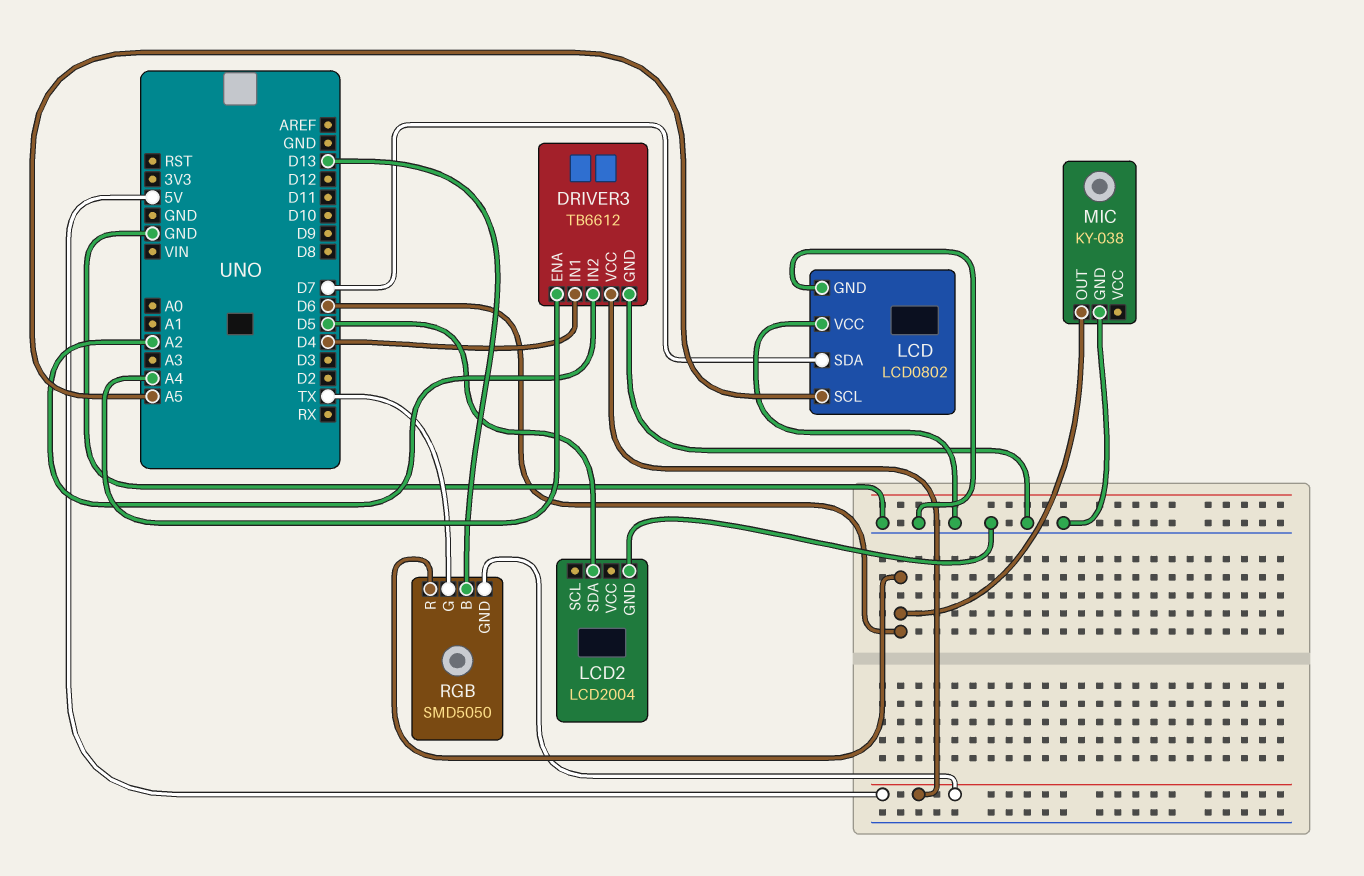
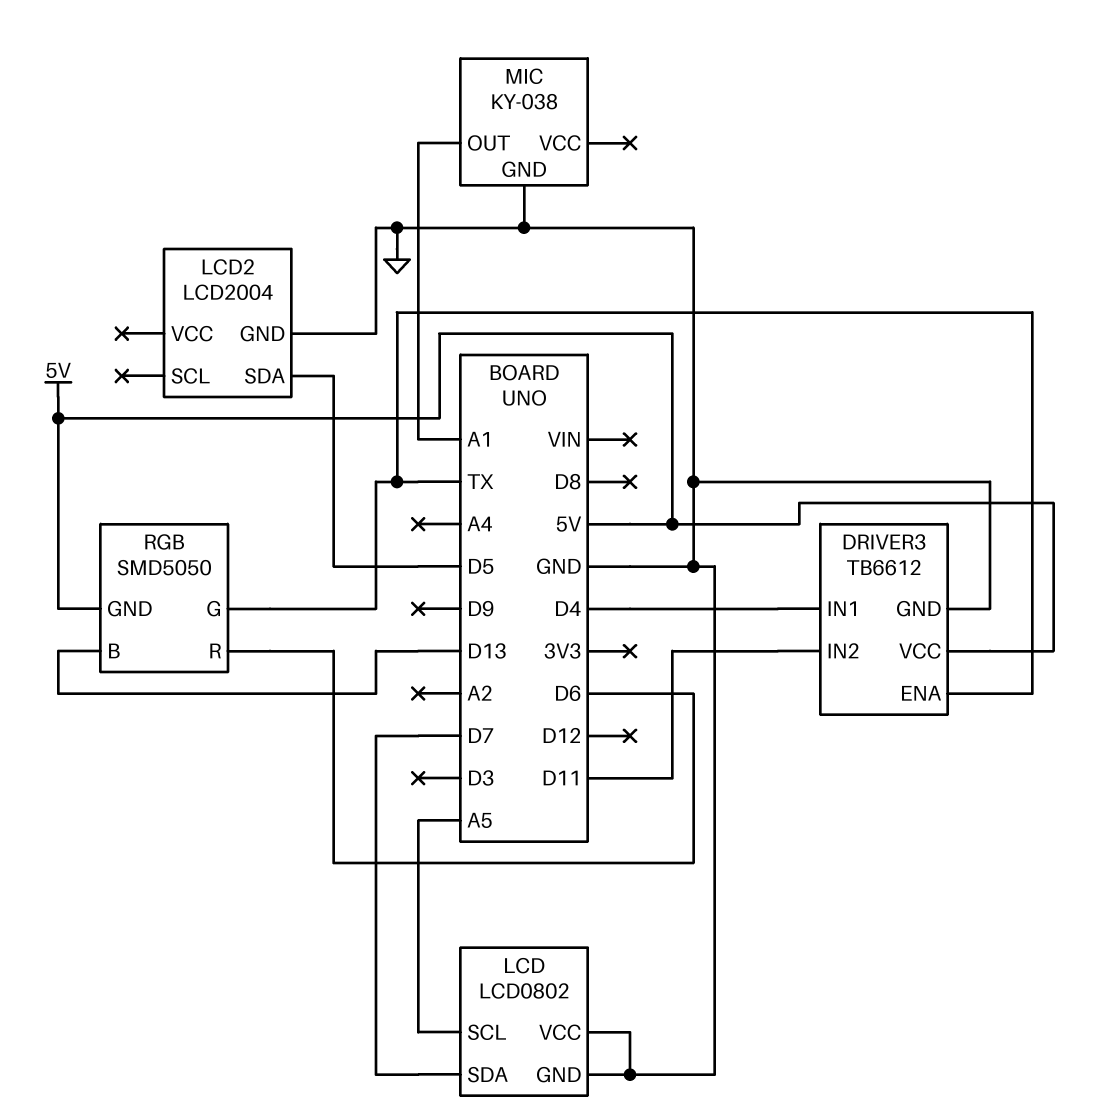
DRIVER3 pin ENA: A4 -> TX
DRIVER3 pin IN2: A2 -> D11
MIC pin OUT: D6 -> A1

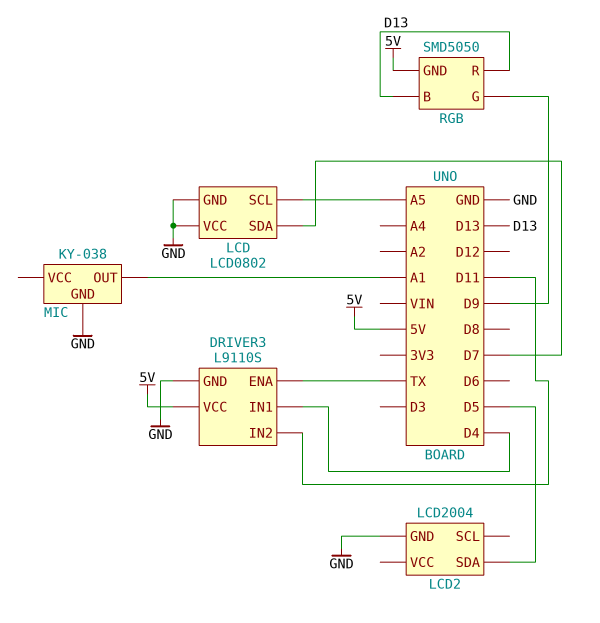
DRIVER3: TB6612 -> L9110S
RGB pin G: TX -> D9
RGB pin R: D6 -> D13

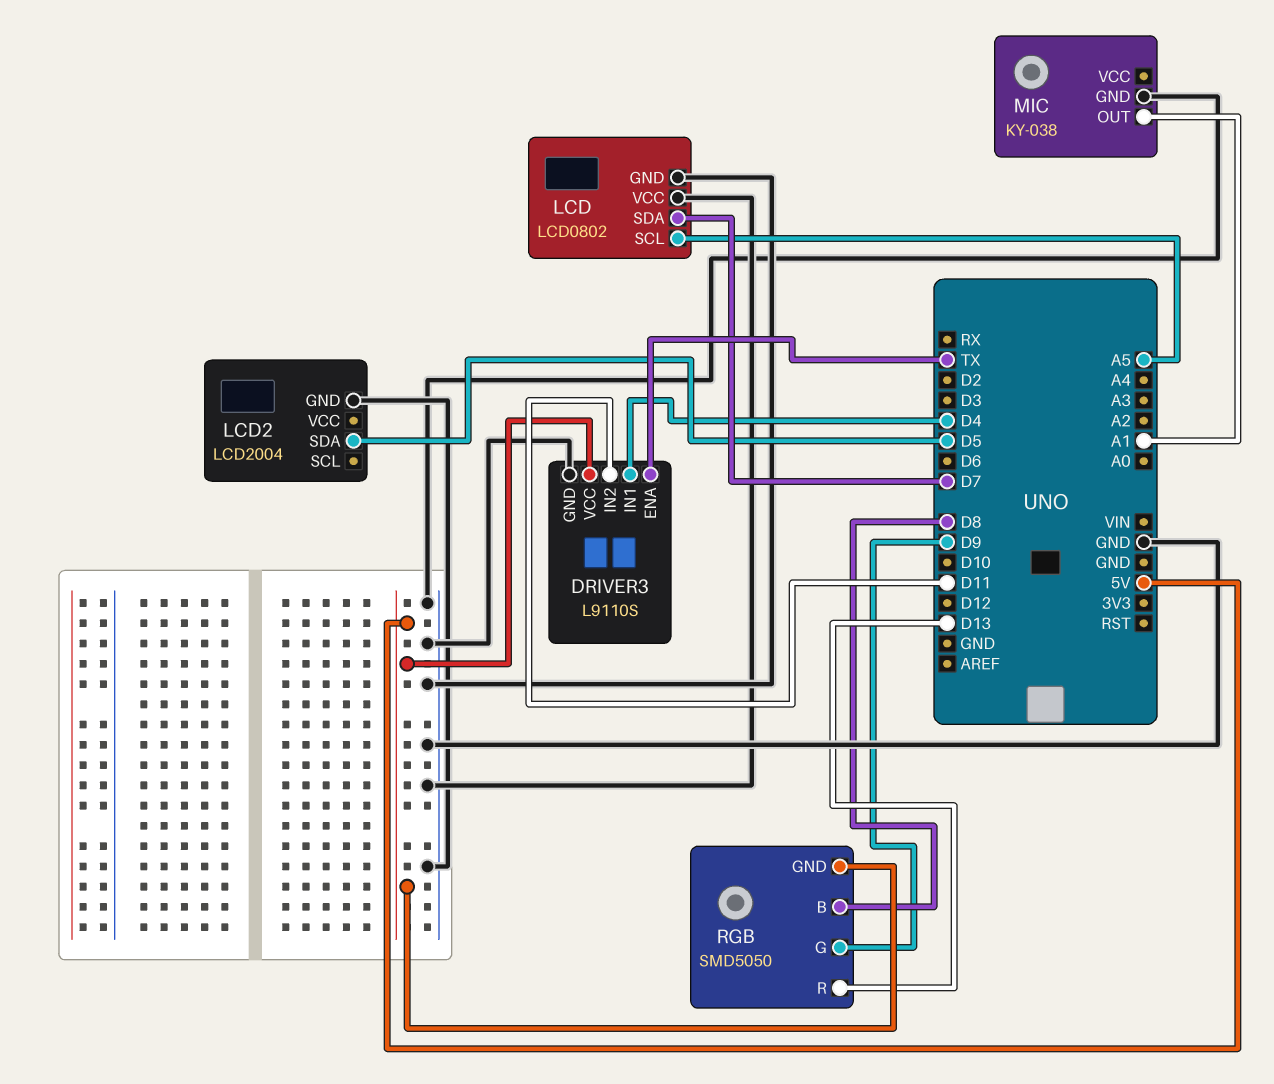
RGB pin B: D13 -> D8

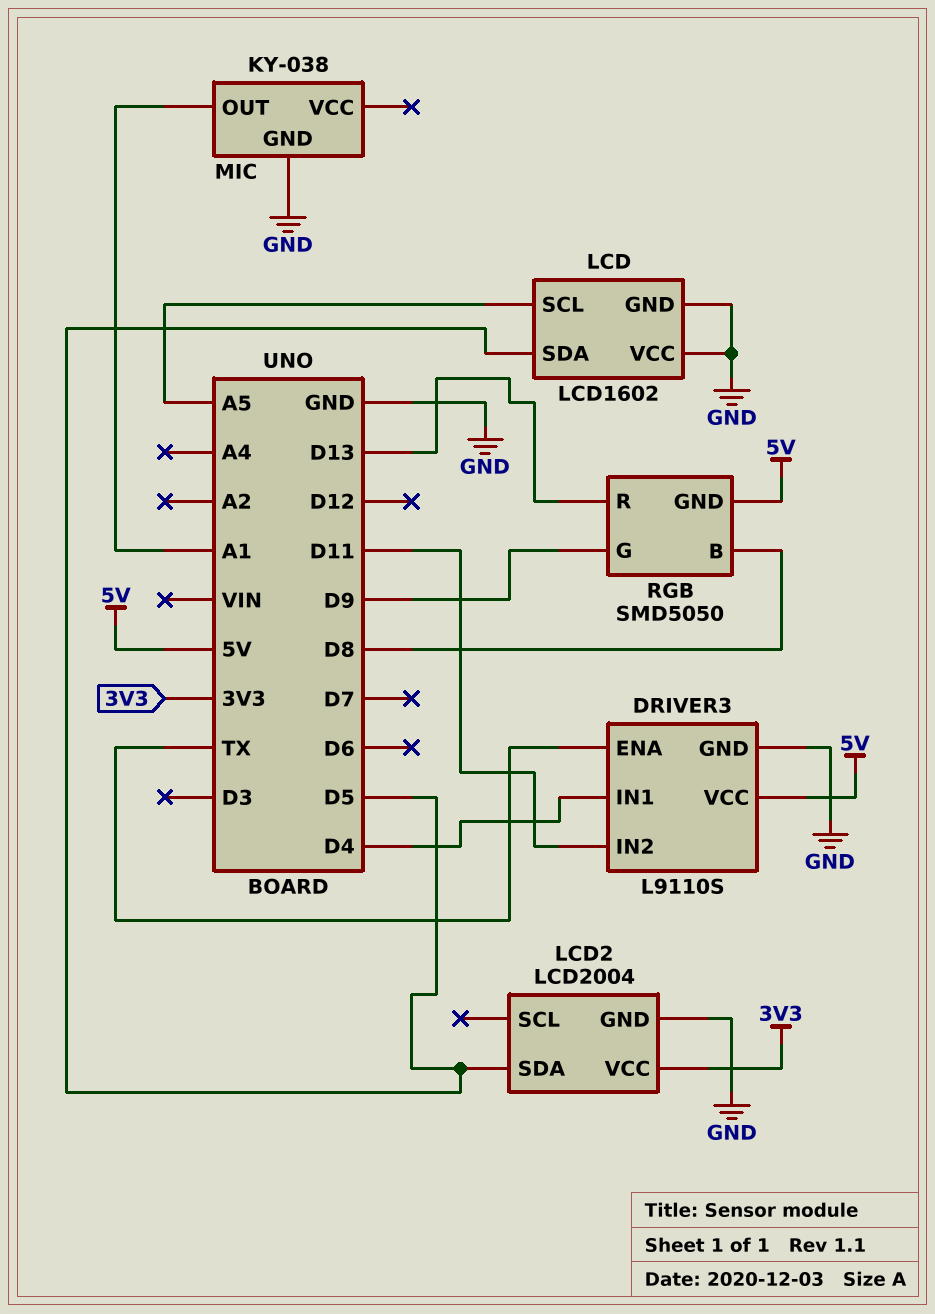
LCD: LCD0802 -> LCD1602
LCD pin SDA: D7 -> D5
LCD2 pin VCC: none -> 3V3

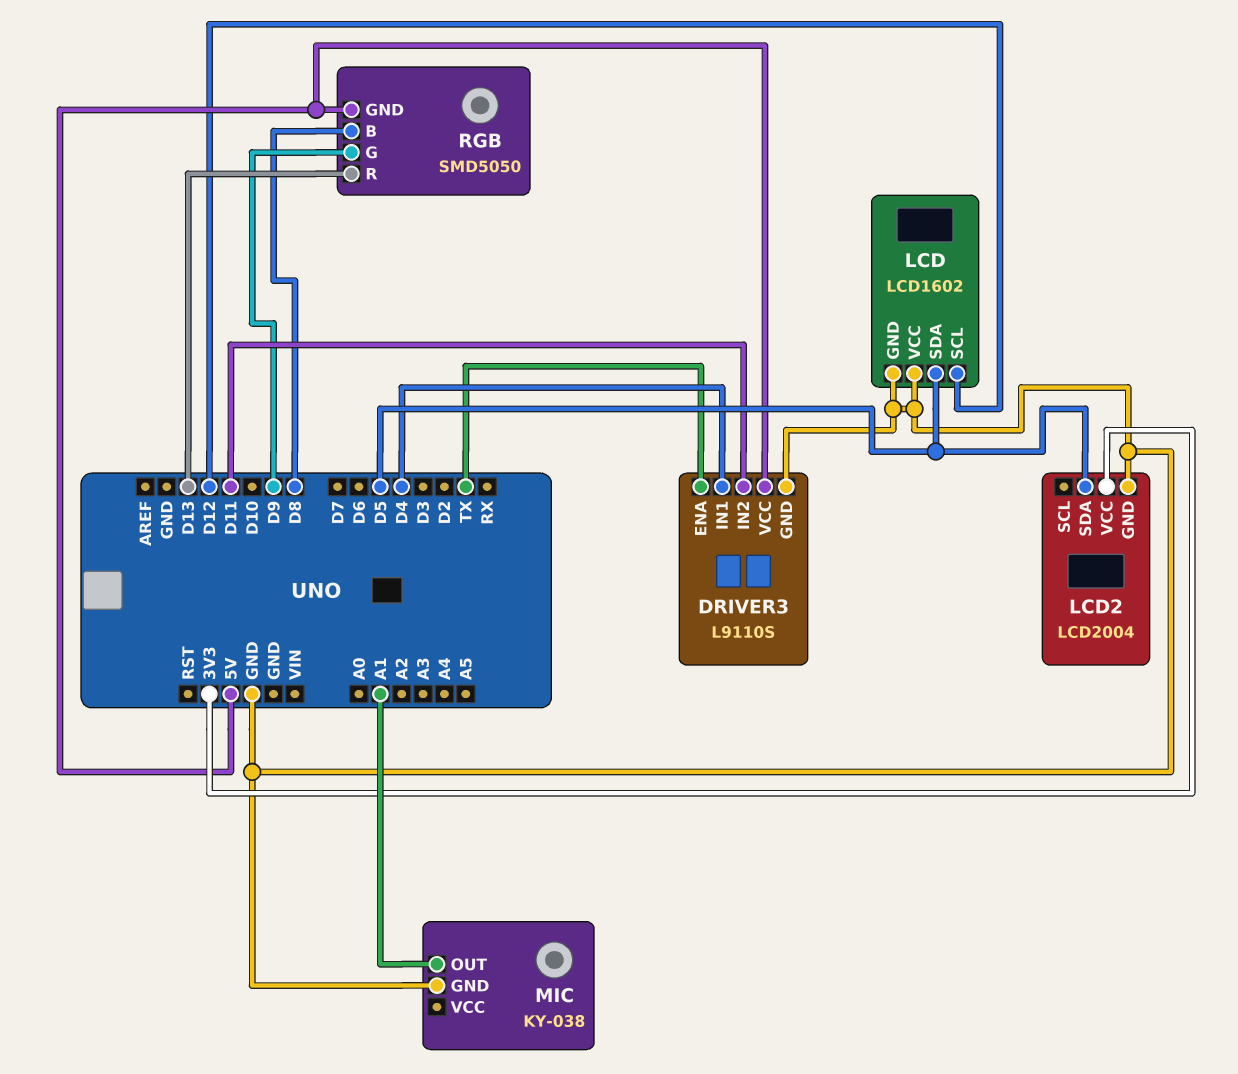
LCD pin SCL: A5 -> D12

